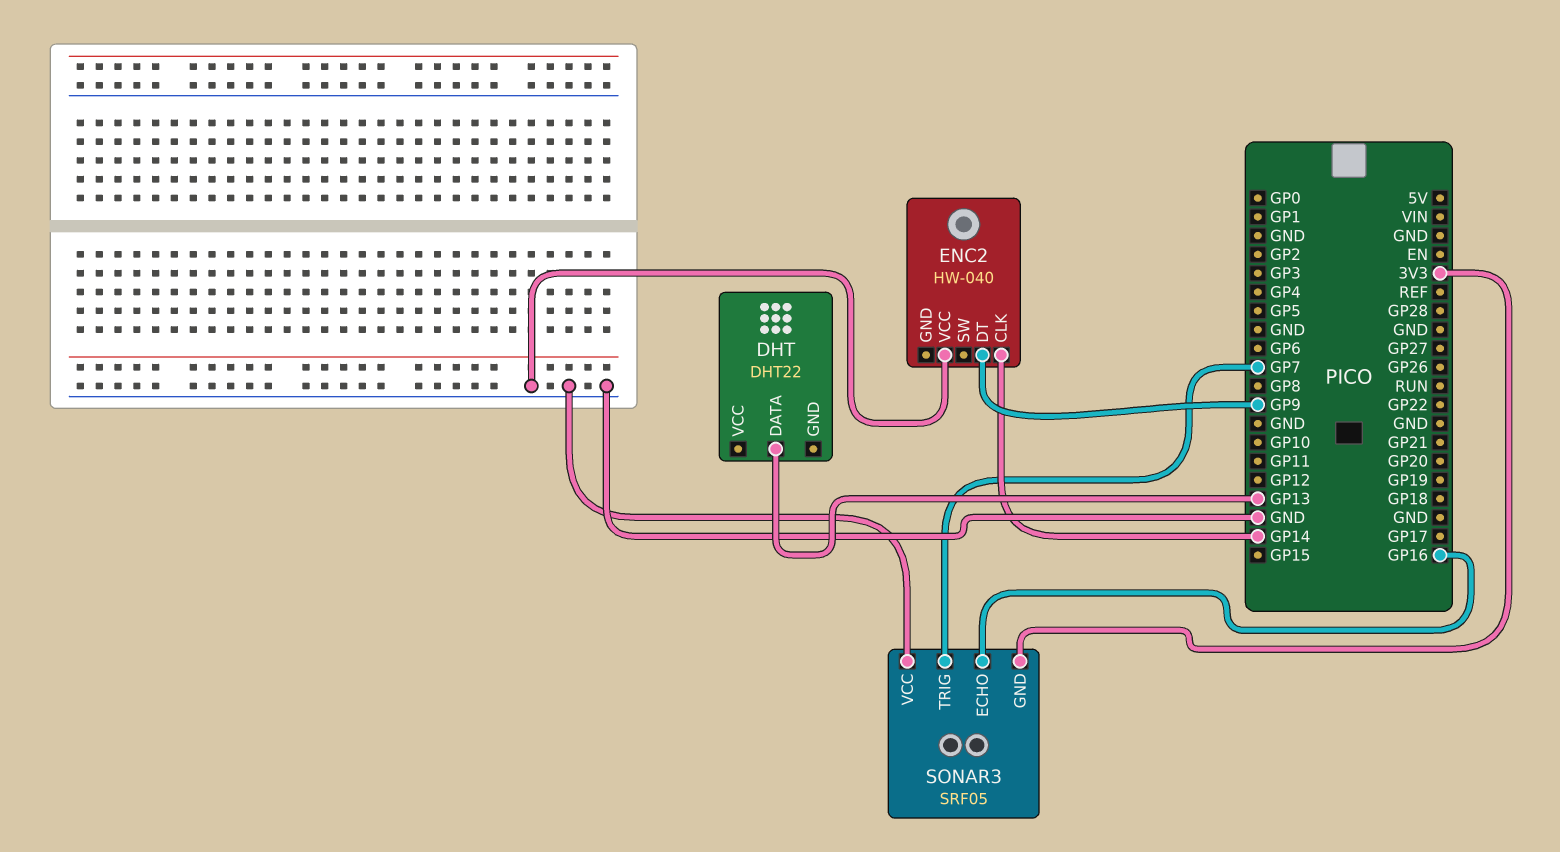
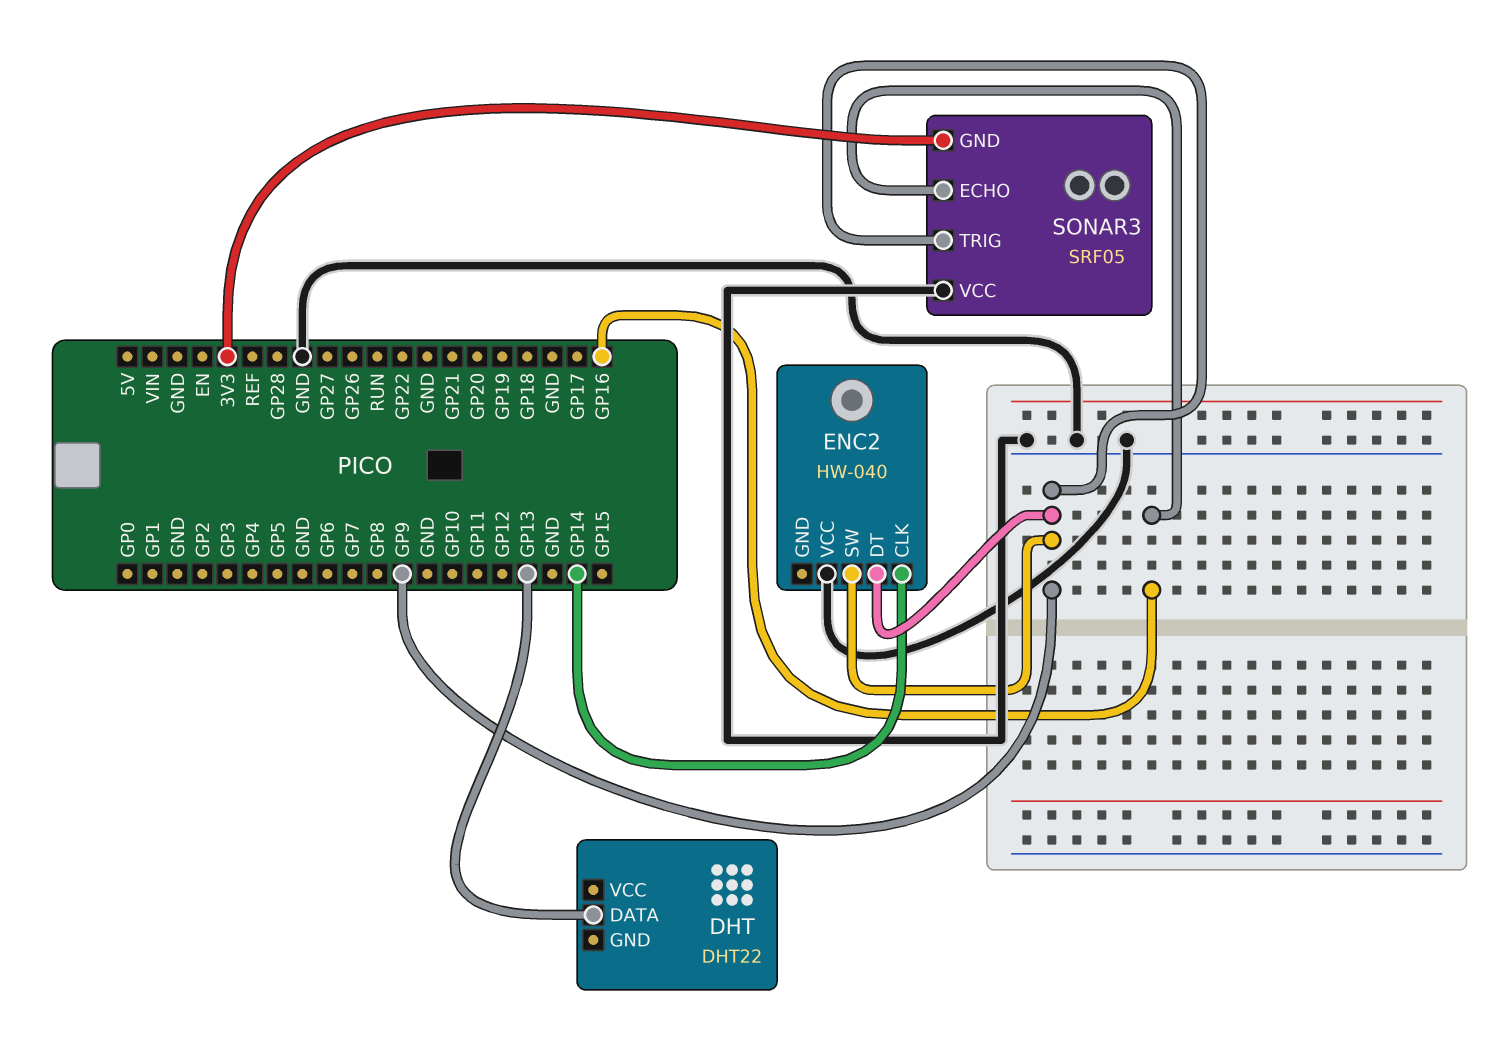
ENC2 pin SW: none -> GP9
SONAR3 pin TRIG: GP7 -> GP9

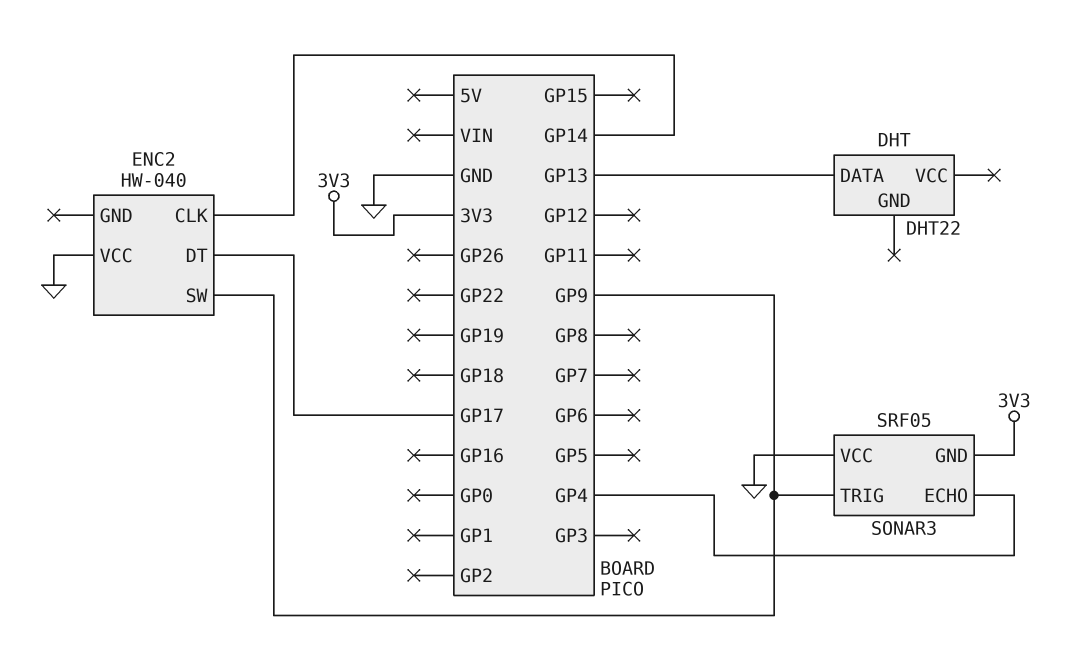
ENC2 pin DT: GP9 -> GP17
SONAR3 pin ECHO: GP16 -> GP4

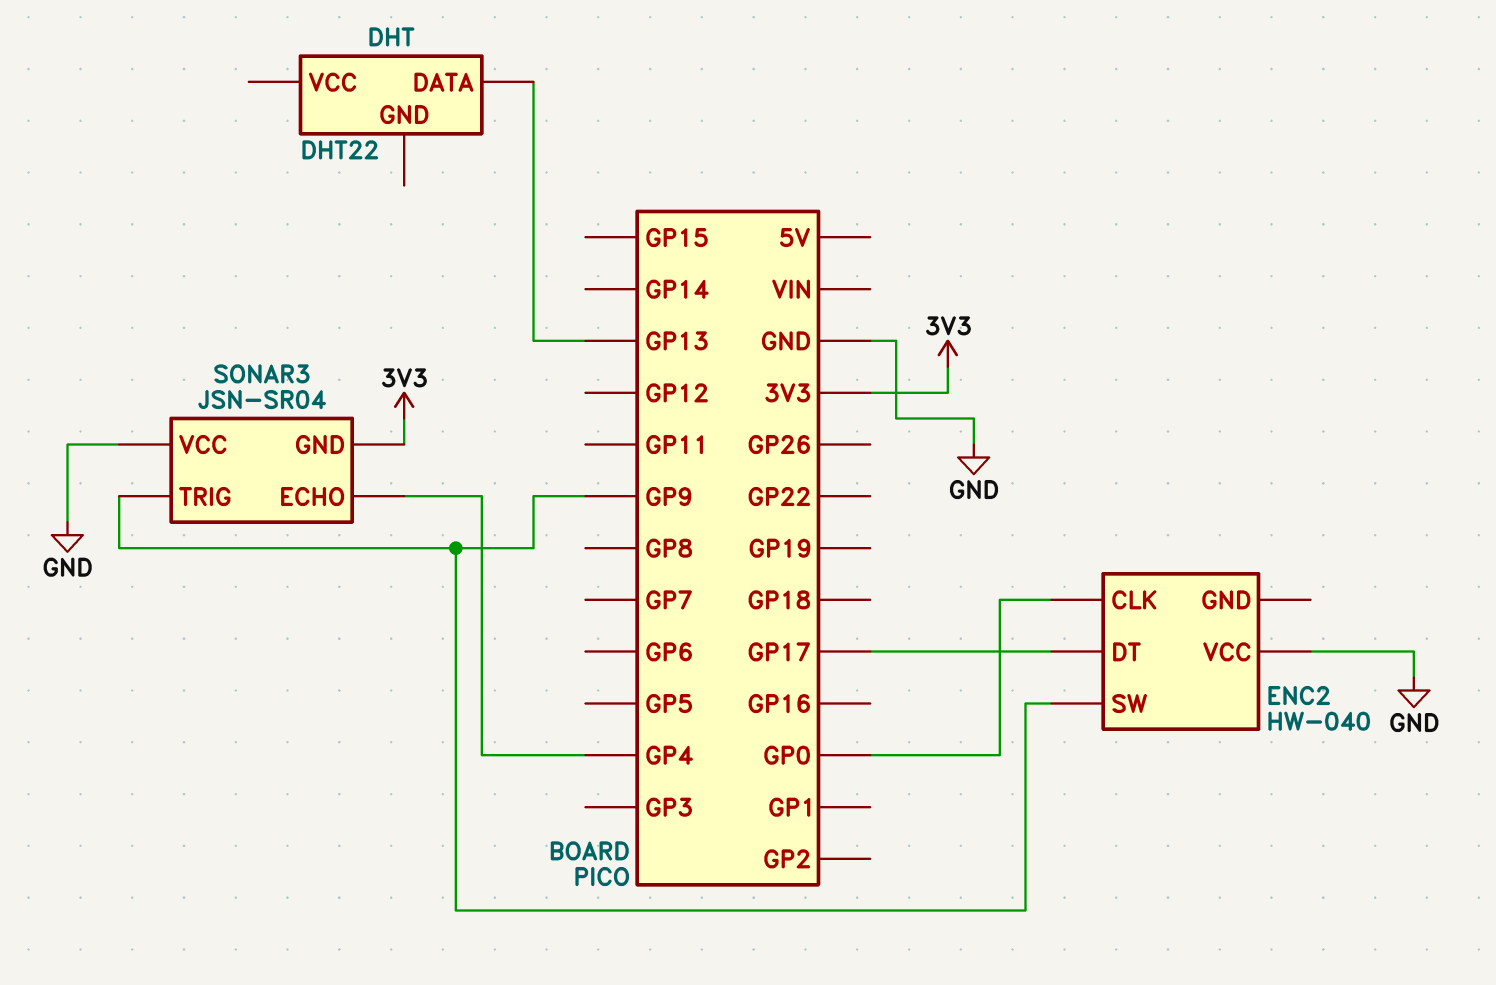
ENC2 pin CLK: GP14 -> GP0
SONAR3: SRF05 -> JSN-SR04

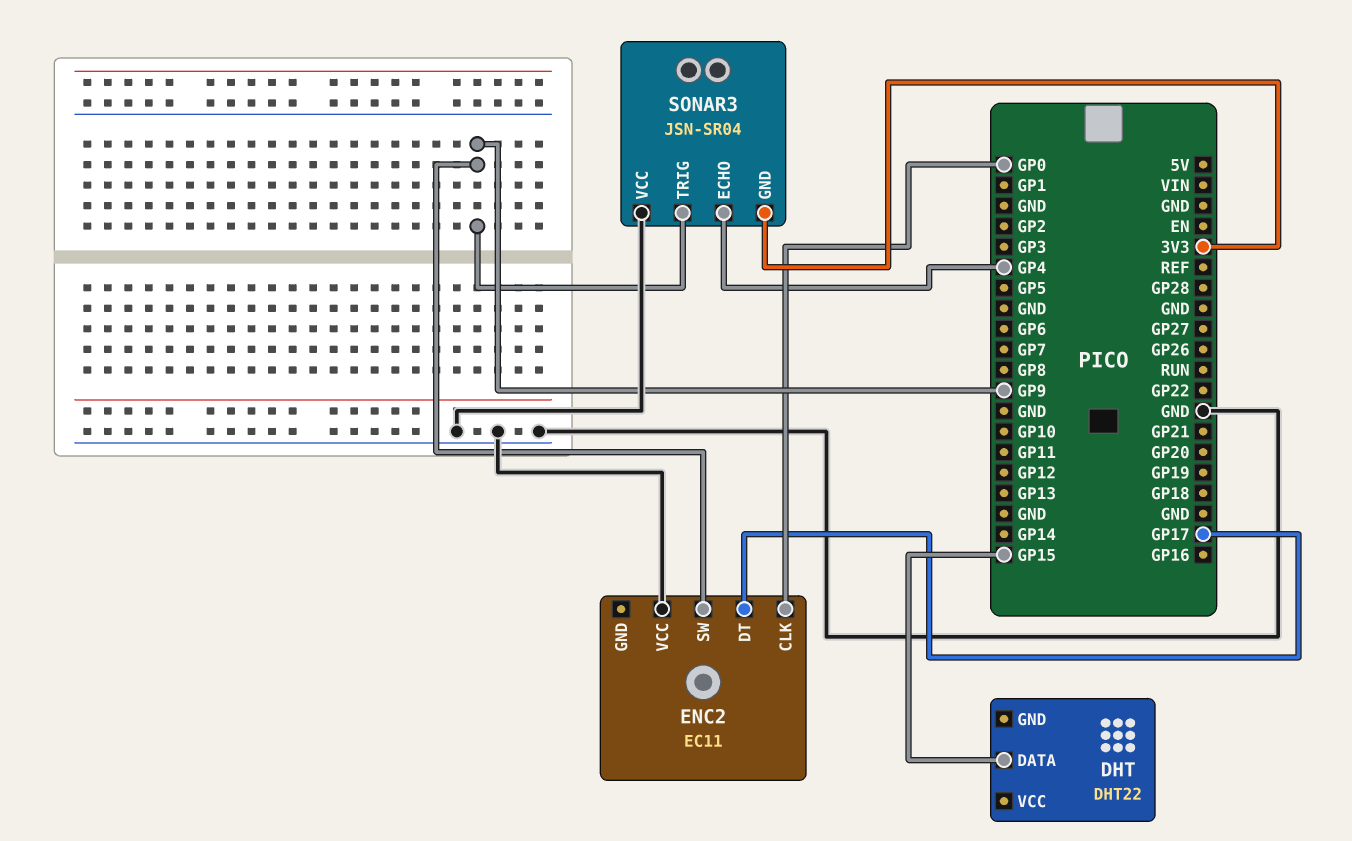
DHT pin DATA: GP13 -> GP15
ENC2: HW-040 -> EC11

